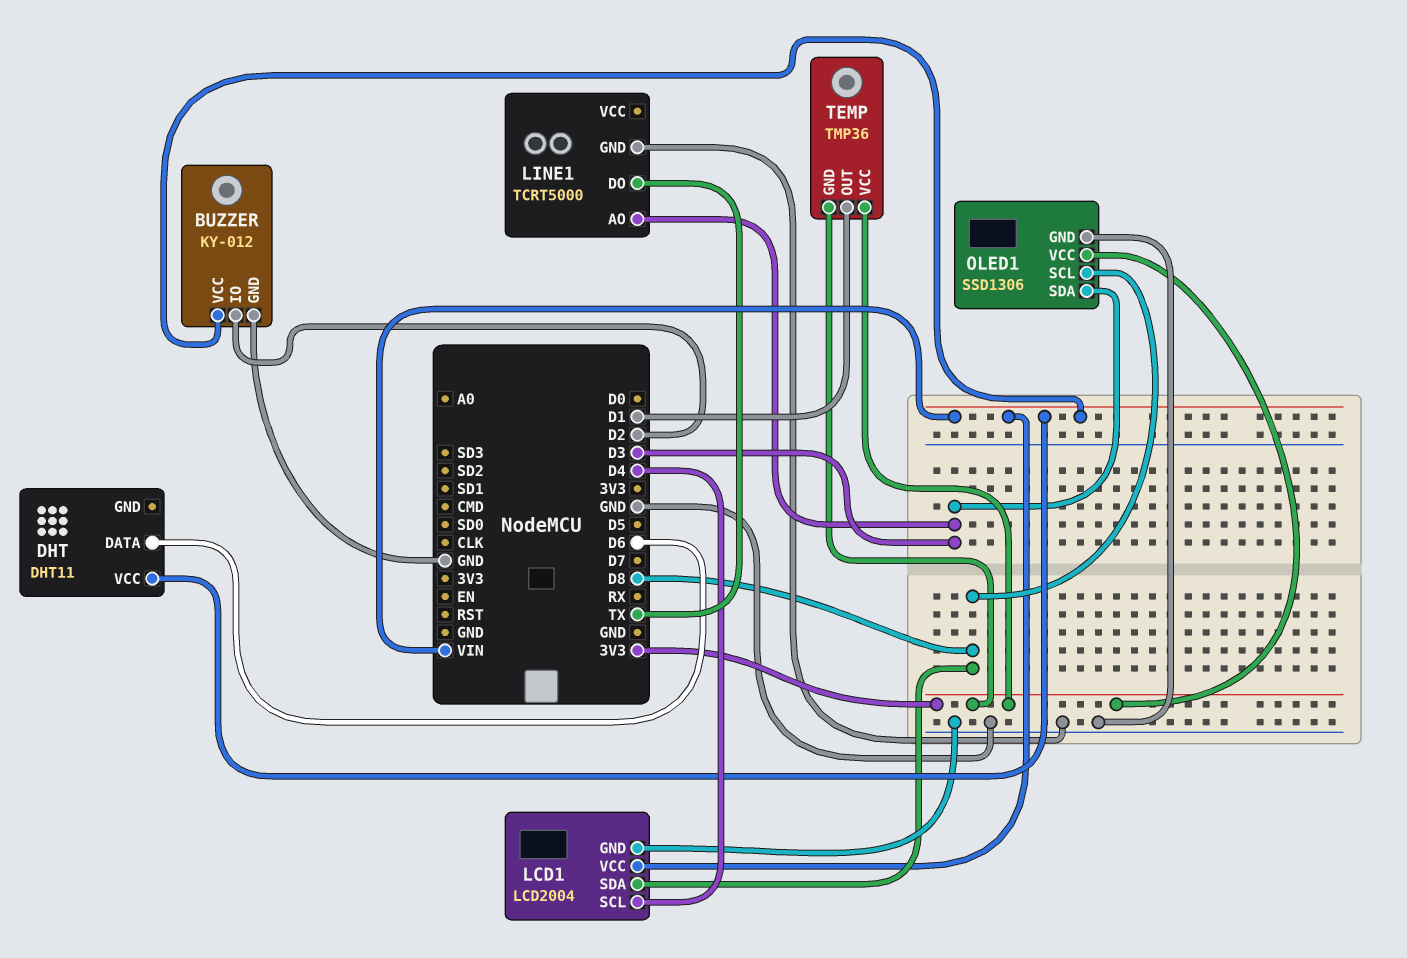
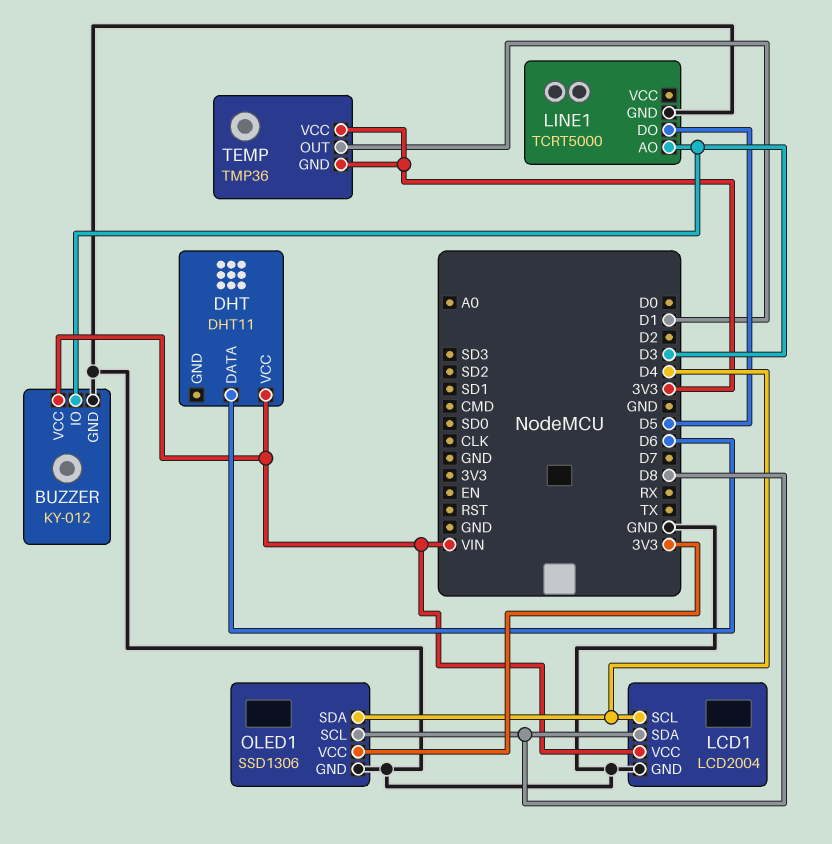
BUZZER pin IO: D2 -> D3
LINE1 pin DO: TX -> D5
OLED1 pin SDA: D3 -> D4

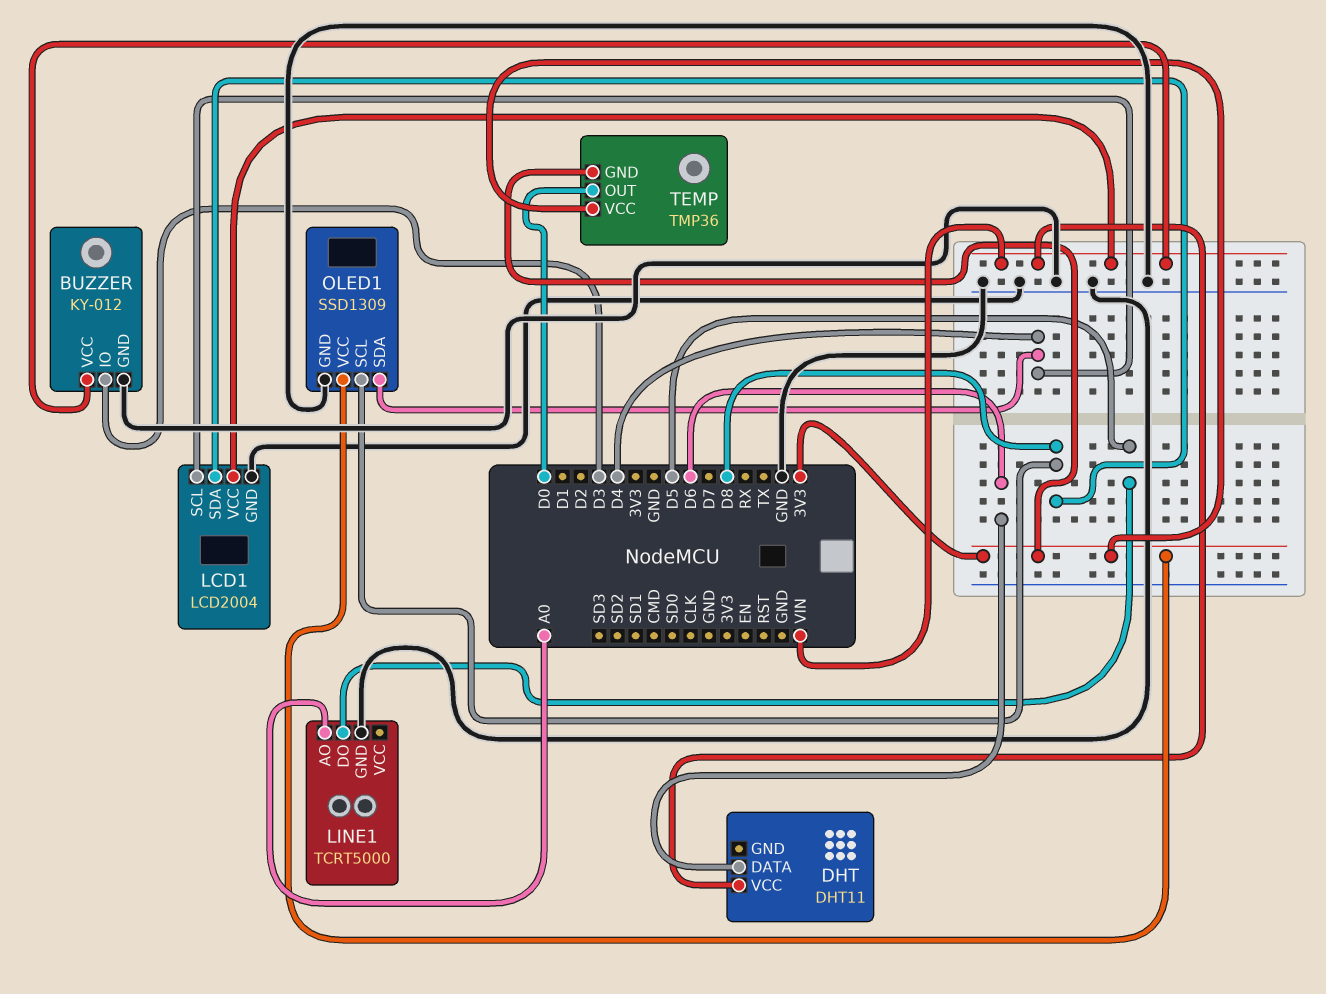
LINE1 pin AO: D3 -> A0
OLED1: SSD1306 -> SSD1309
TEMP pin OUT: D1 -> D0

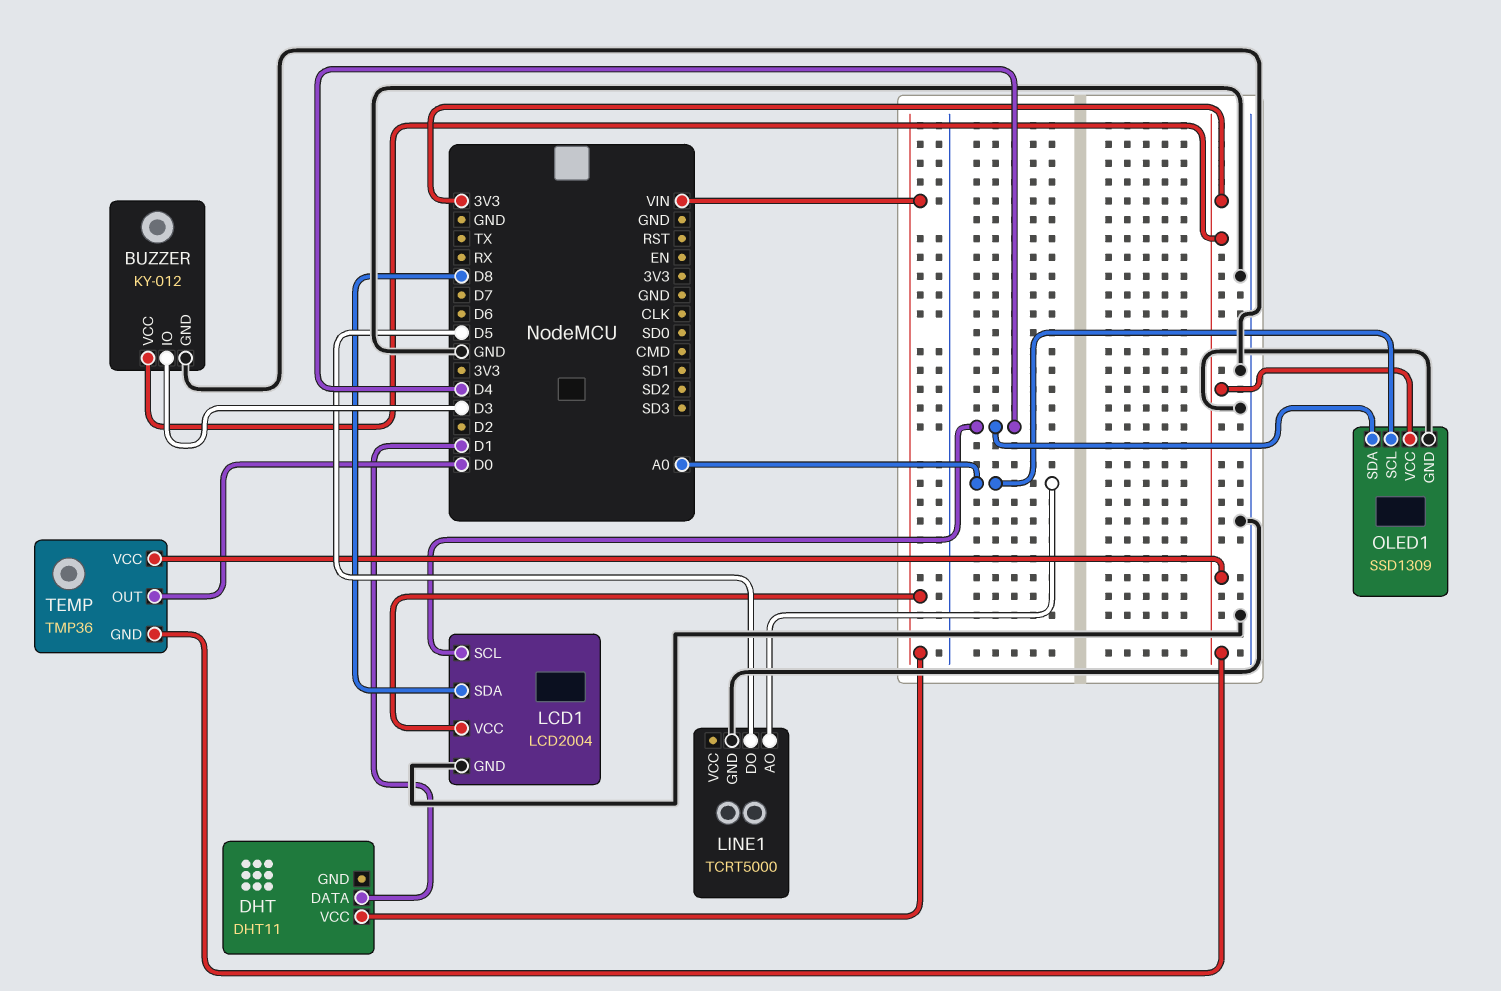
BUZZER pin VCC: VIN -> 3V3
DHT pin DATA: D6 -> D1
OLED1 pin SCL: D8 -> A0

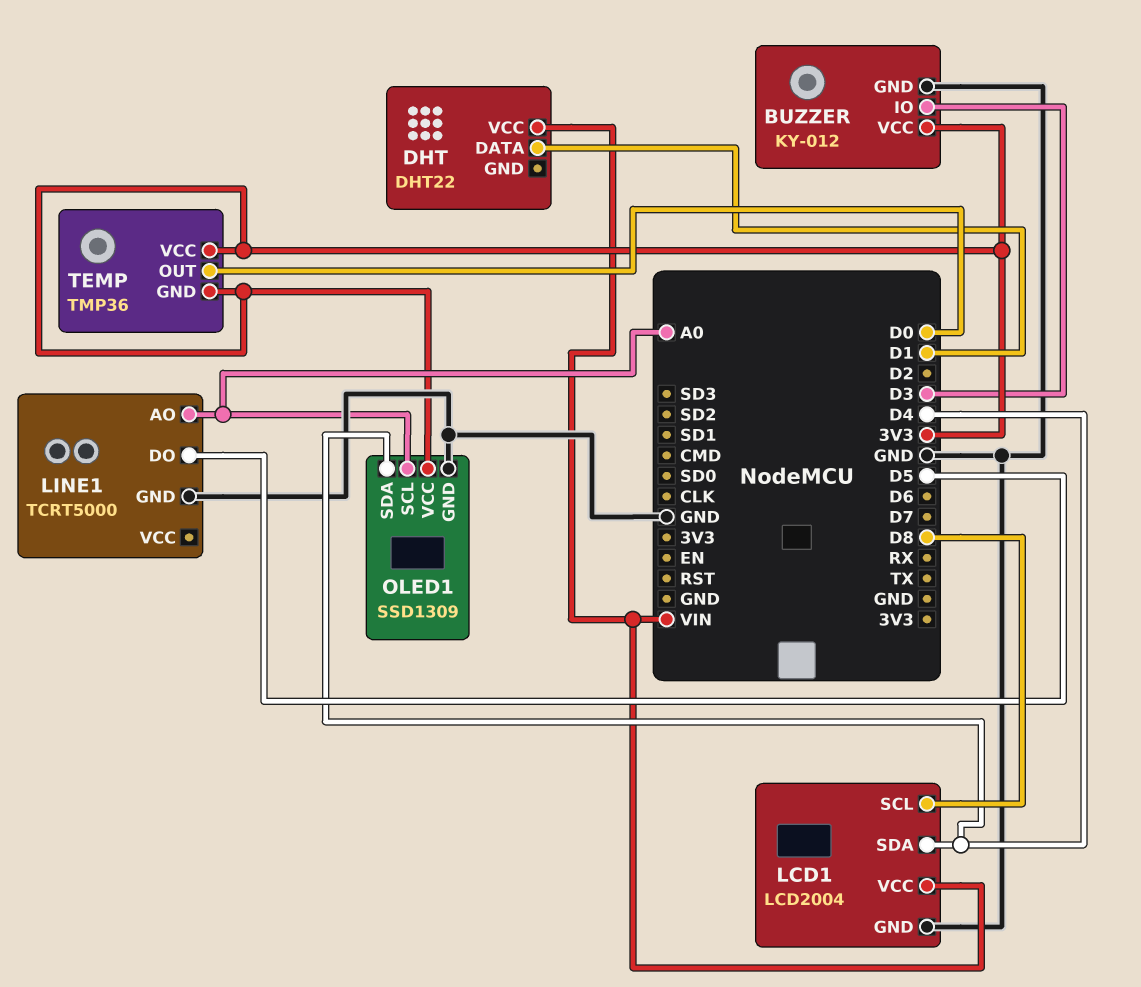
DHT: DHT11 -> DHT22
LCD1 pin SCL: D4 -> D8
LCD1 pin SDA: D8 -> D4

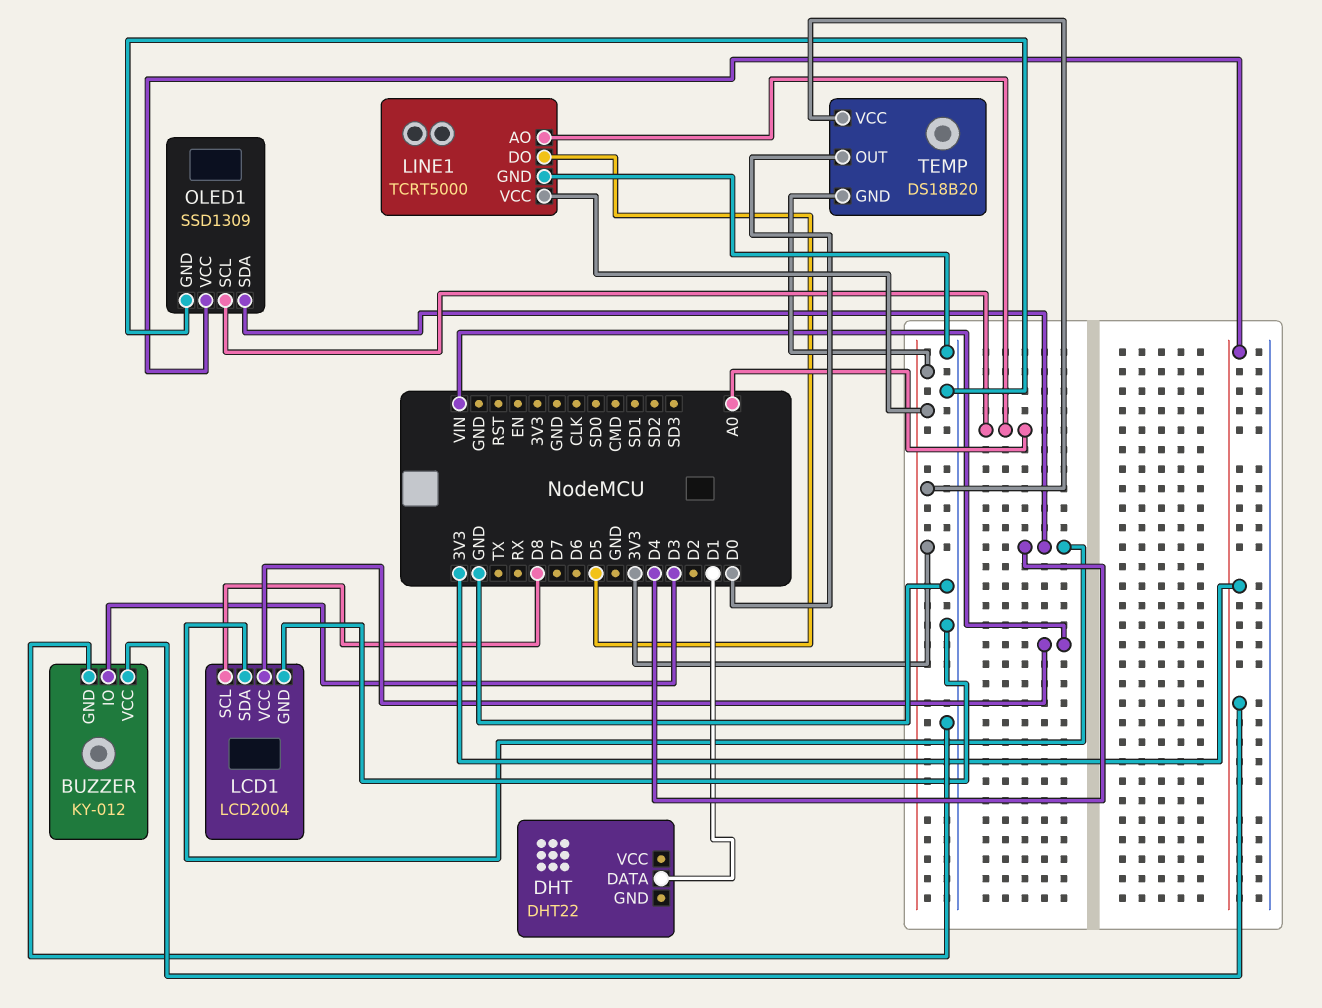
DHT pin VCC: VIN -> none
LINE1 pin VCC: none -> 3V3
TEMP: TMP36 -> DS18B20

